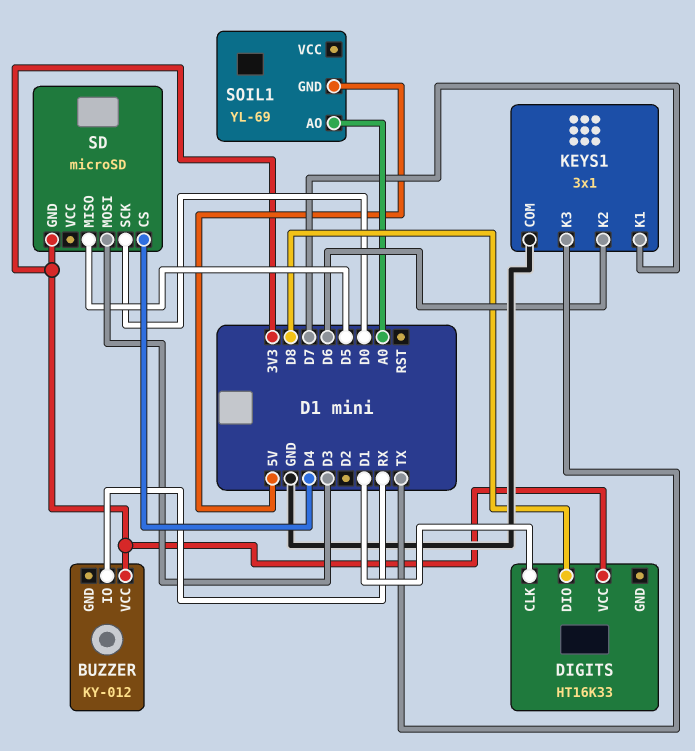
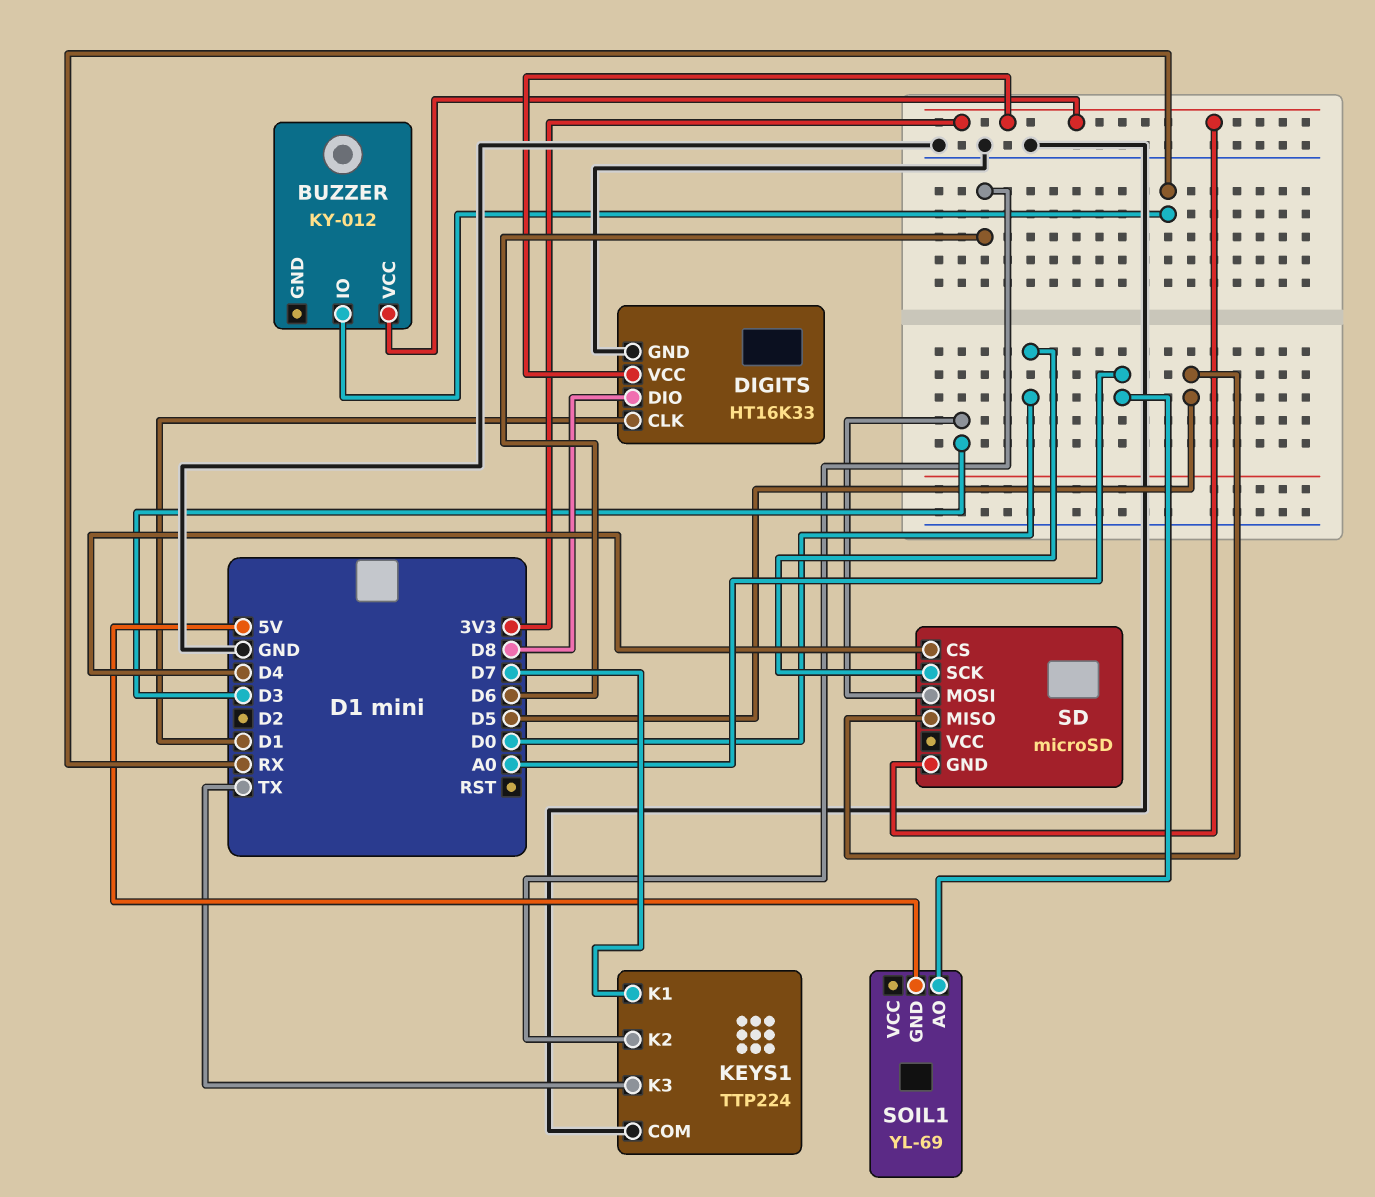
DIGITS pin GND: none -> GND
KEYS1: 3x1 -> TTP224

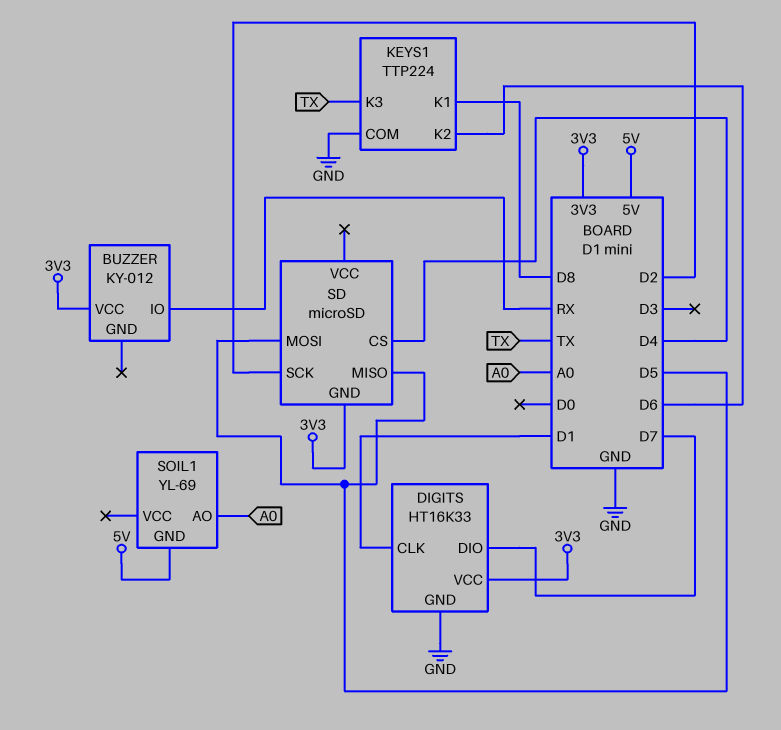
DIGITS pin DIO: D8 -> D7
KEYS1 pin K1: D7 -> D8
SD pin MOSI: D3 -> D5
SD pin SCK: D0 -> D2

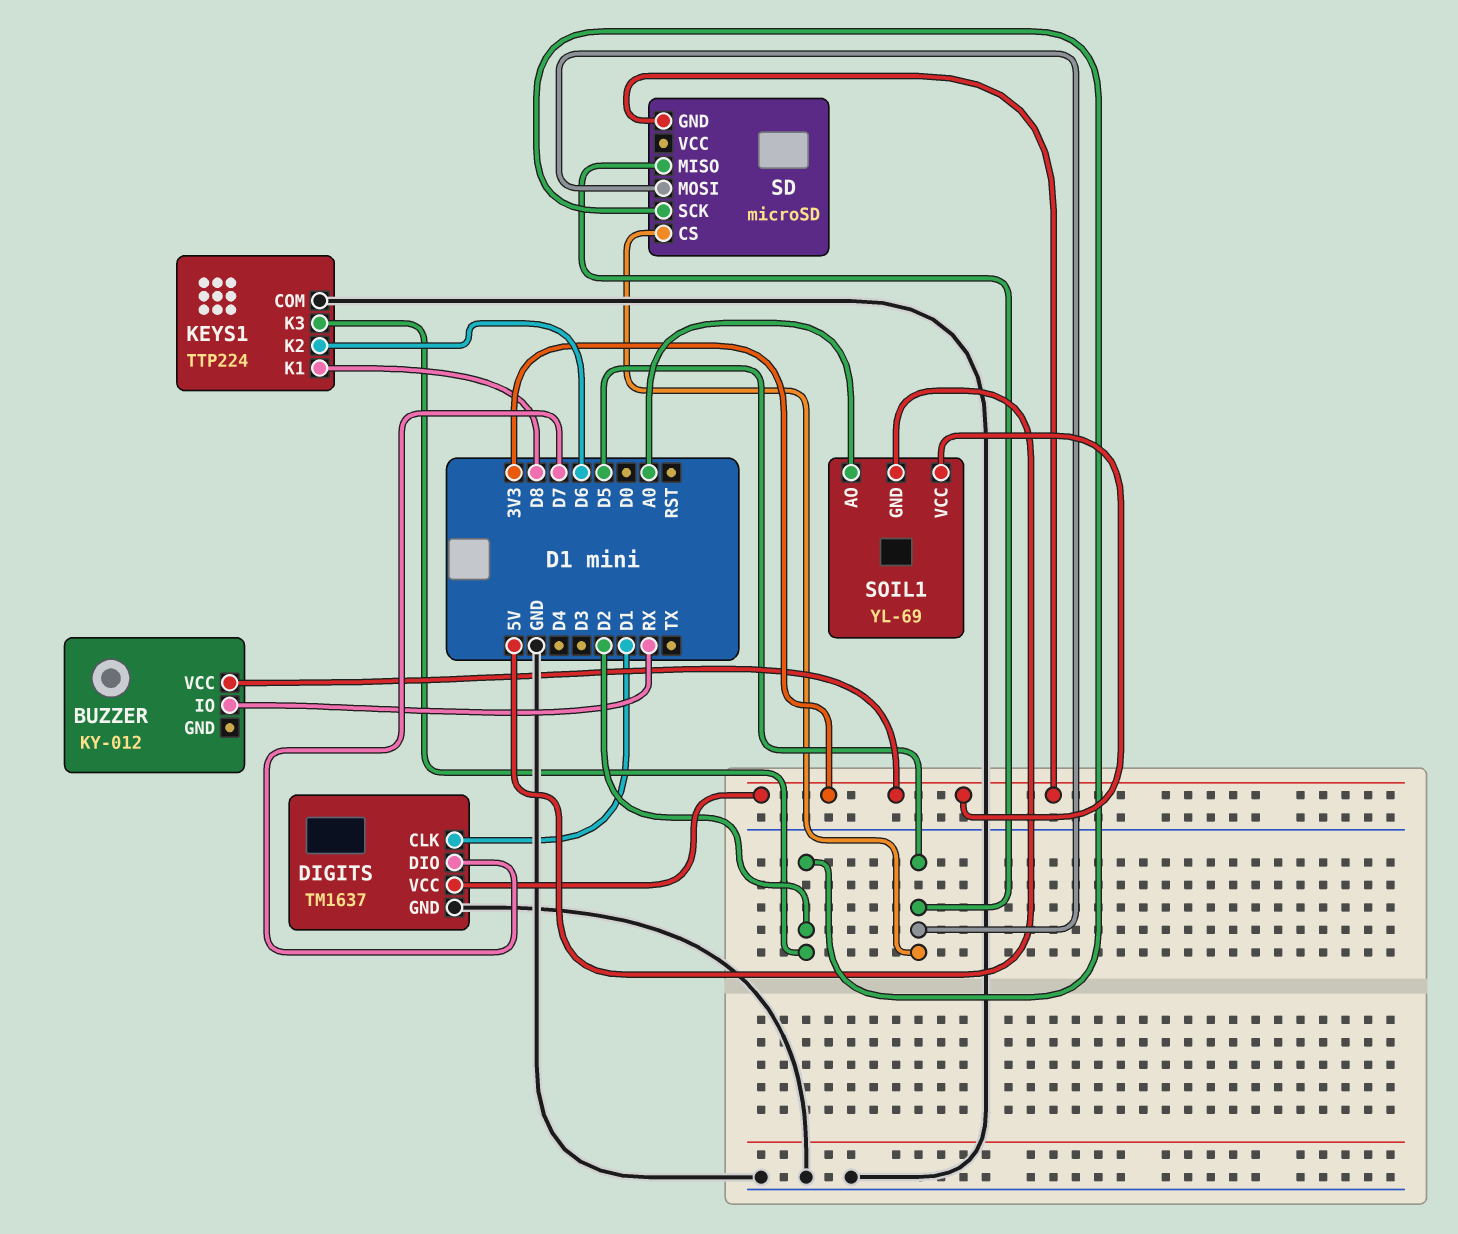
DIGITS: HT16K33 -> TM1637
KEYS1 pin K3: TX -> D2
SD pin CS: D4 -> D5
SOIL1 pin VCC: none -> 3V3

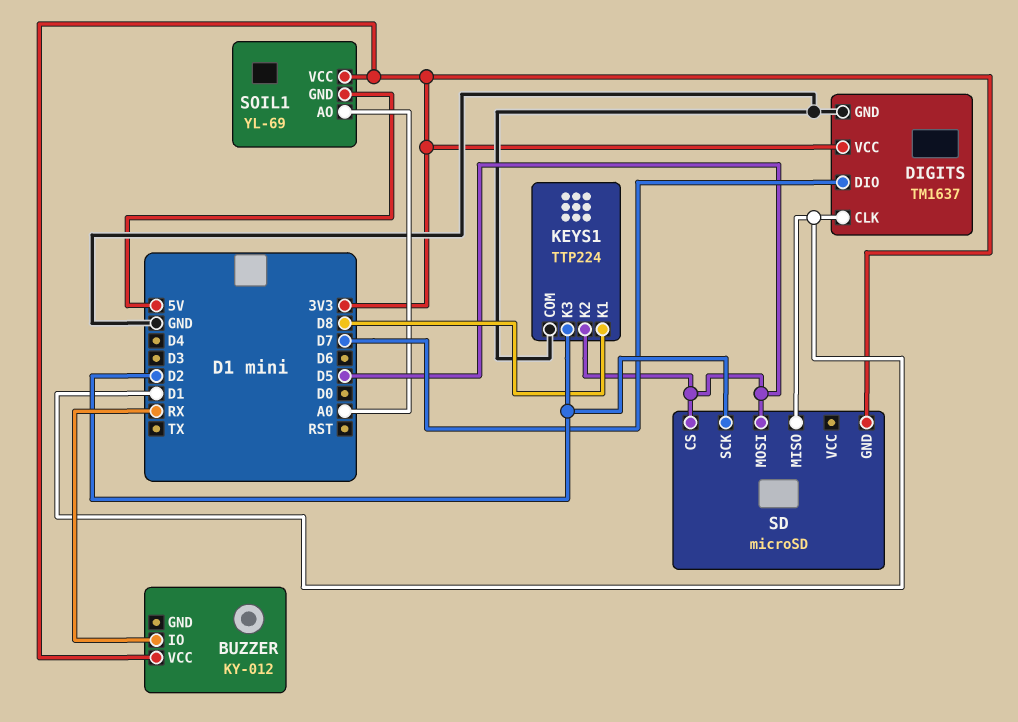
KEYS1 pin K2: D6 -> D5
SD pin MISO: D5 -> D1

